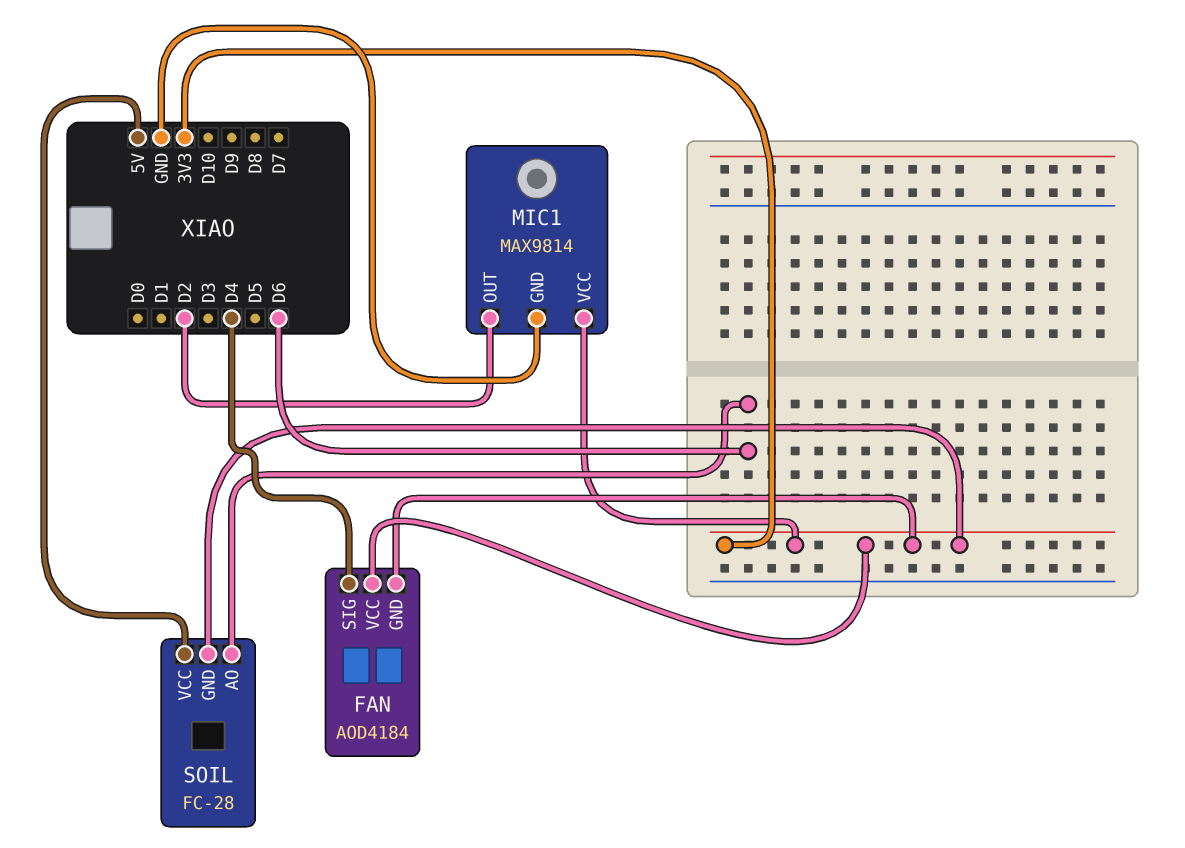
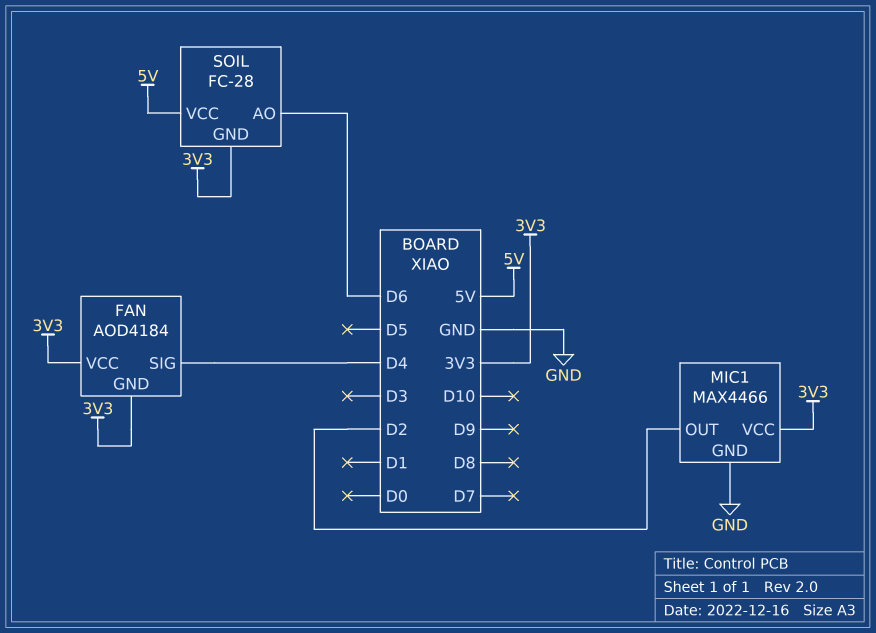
MIC1: MAX9814 -> MAX4466

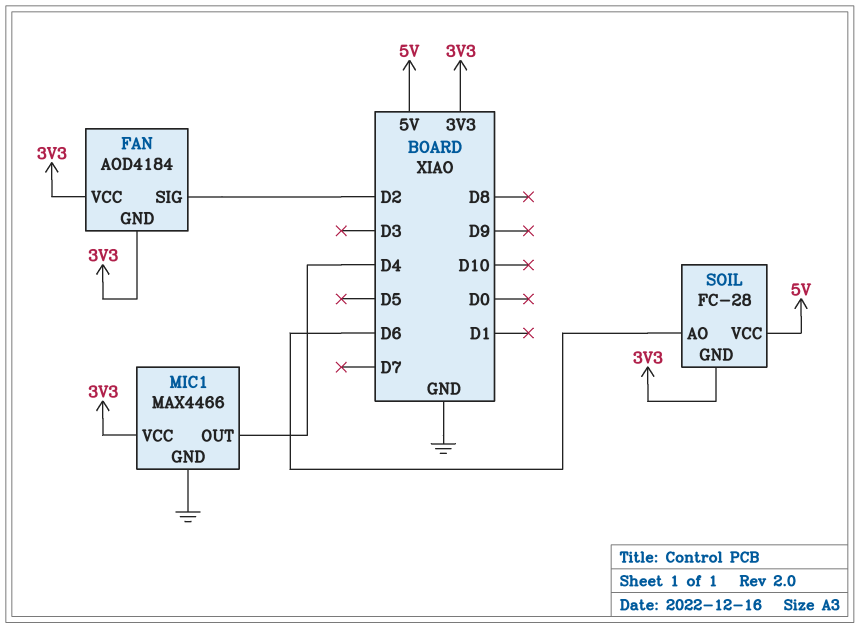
FAN pin SIG: D4 -> D2
MIC1 pin OUT: D2 -> D4

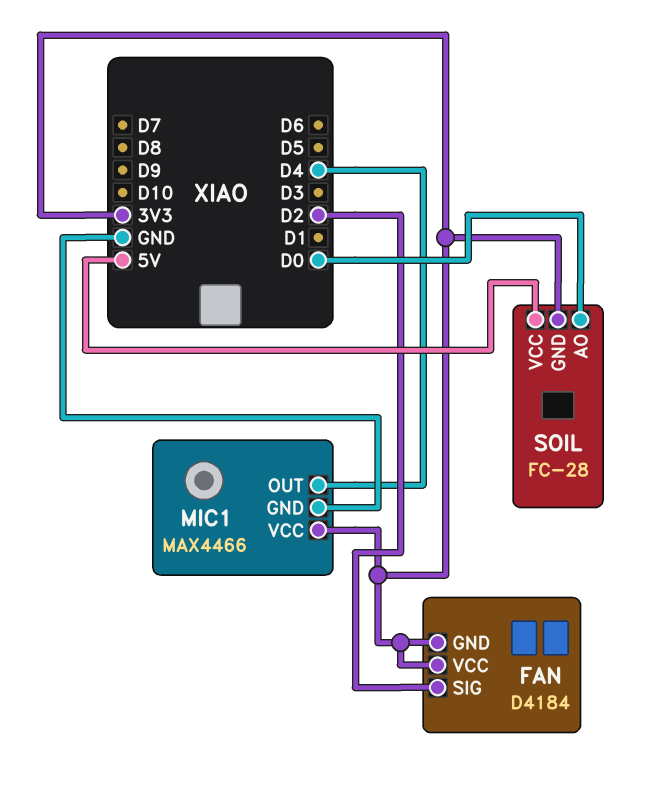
FAN: AOD4184 -> D4184
SOIL pin AO: D6 -> D0

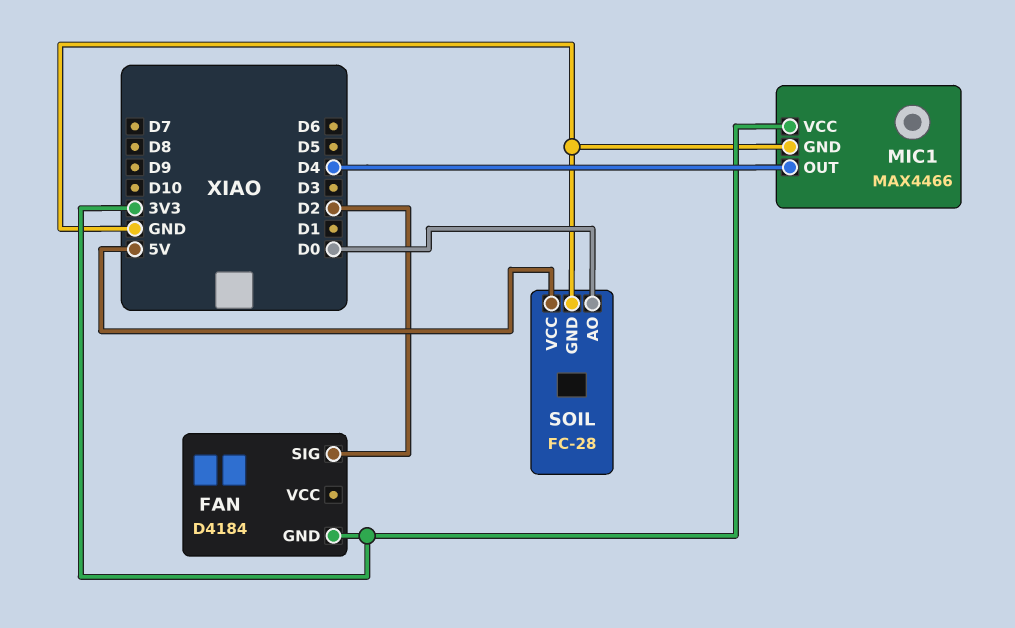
FAN pin VCC: 3V3 -> none
SOIL pin GND: 3V3 -> GND

